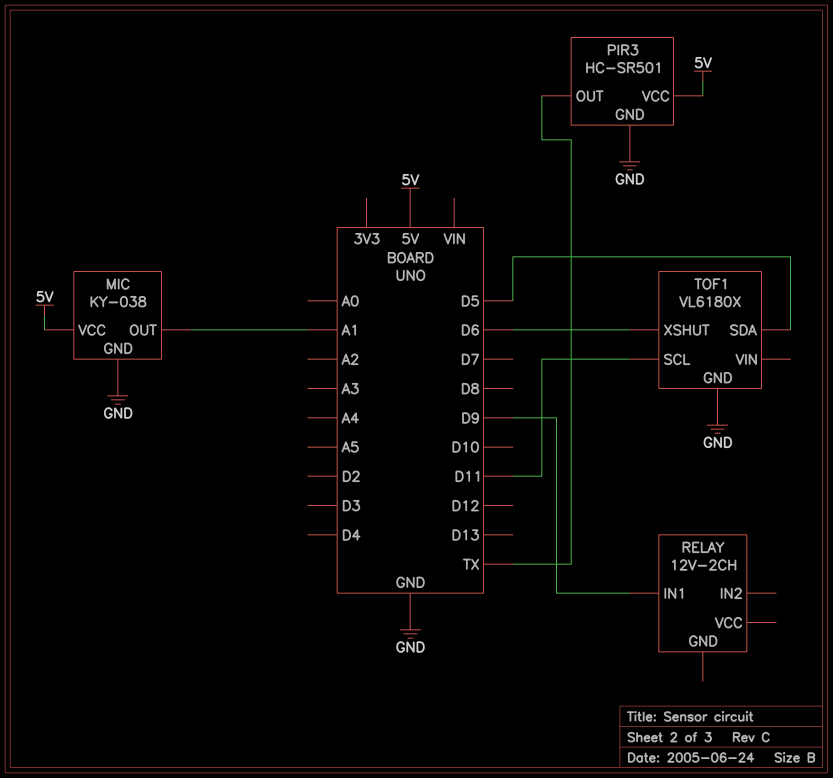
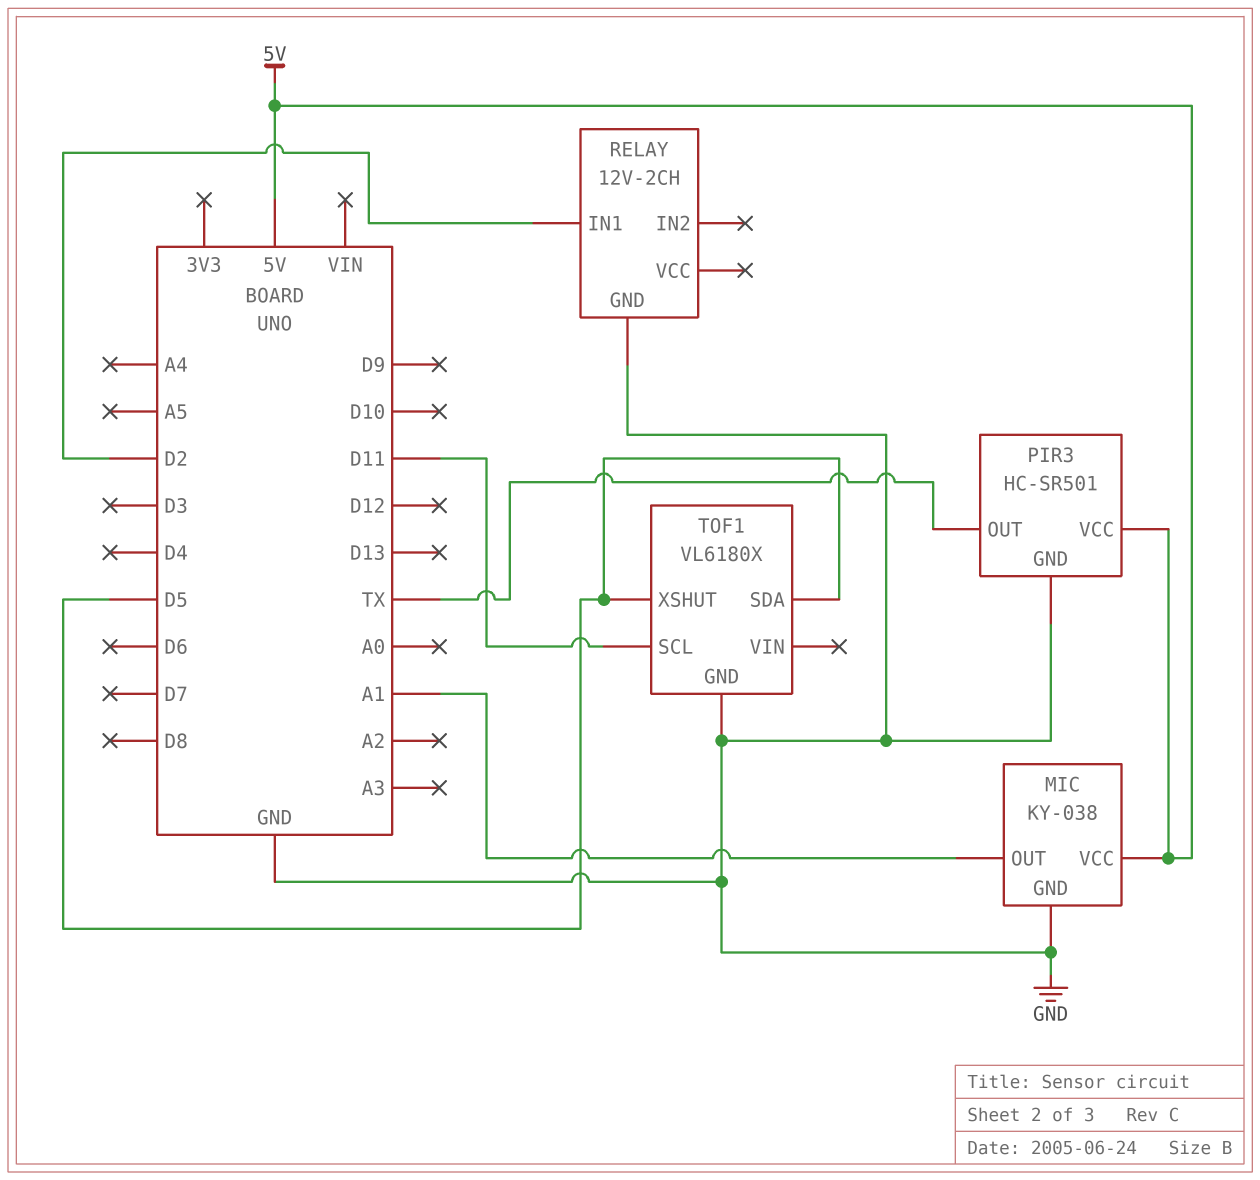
RELAY pin GND: none -> GND
RELAY pin IN1: D9 -> D2
TOF1 pin XSHUT: D6 -> D5

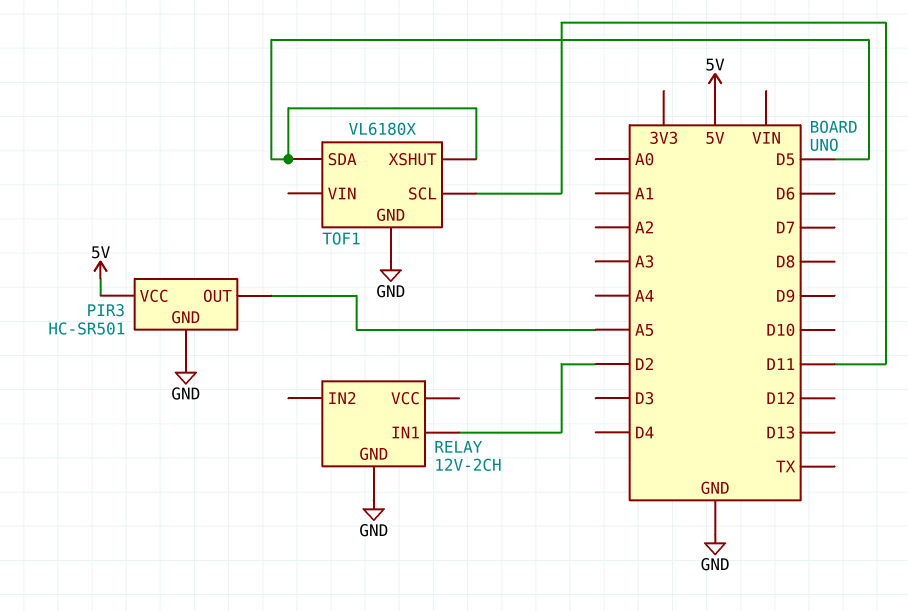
MIC: KY-038 -> none
MIC pin GND: GND -> none
MIC pin OUT: A1 -> none
MIC pin VCC: 5V -> none
PIR3 pin OUT: TX -> A5

